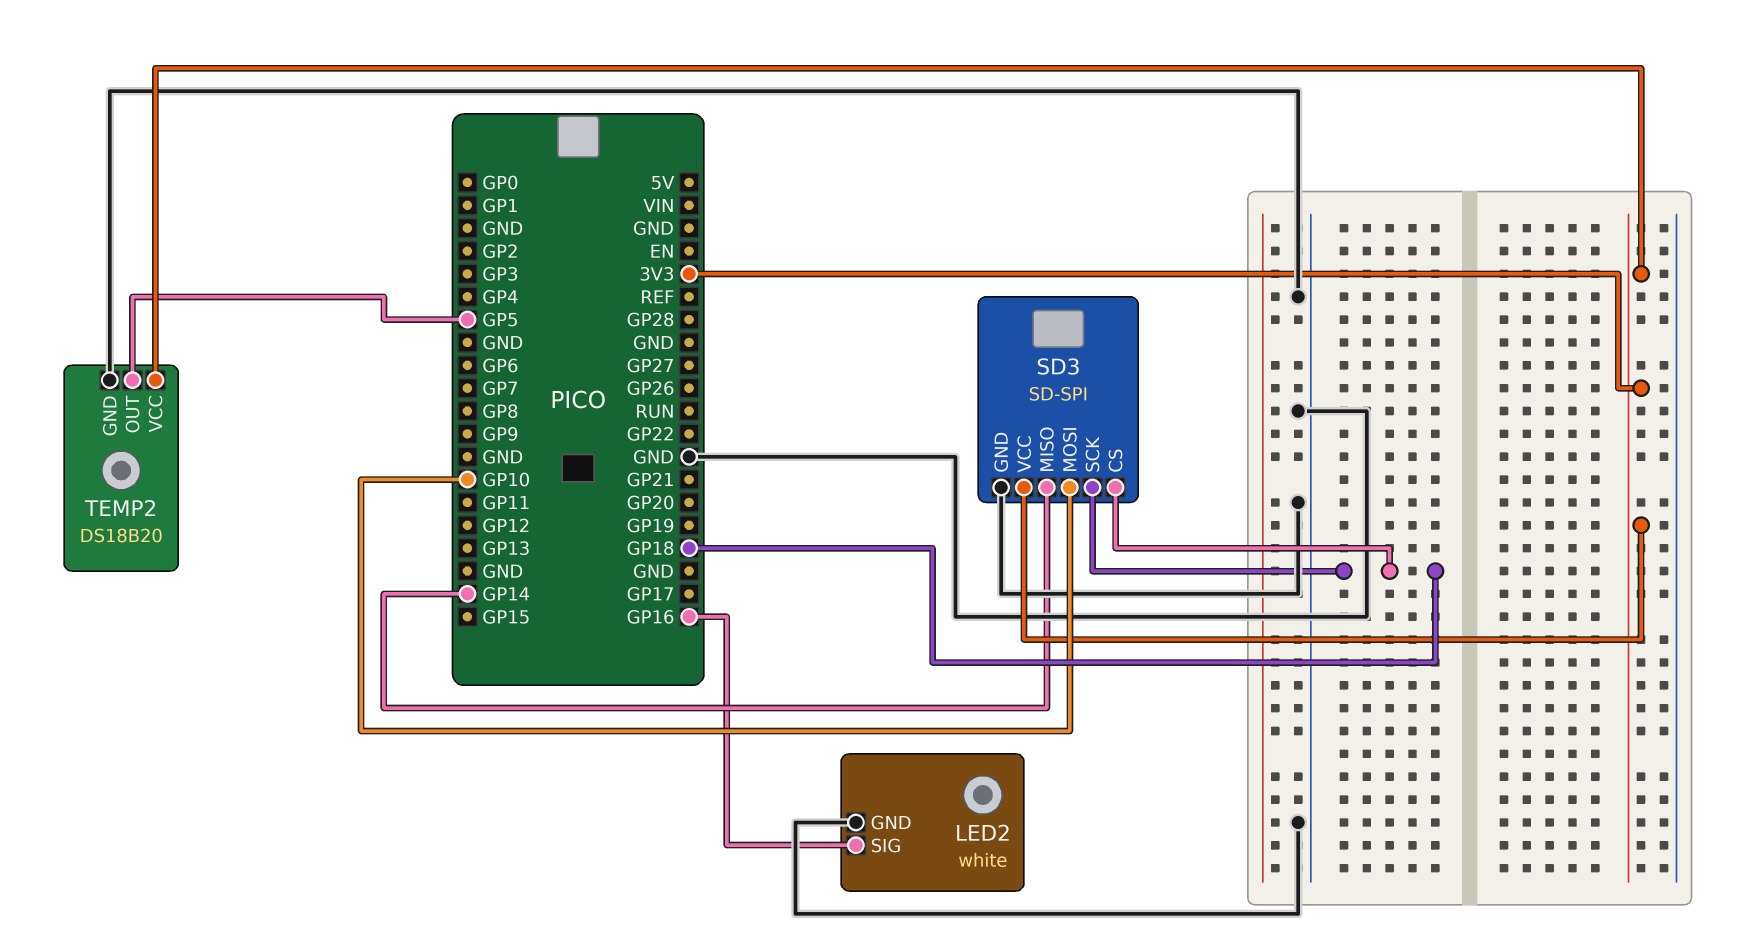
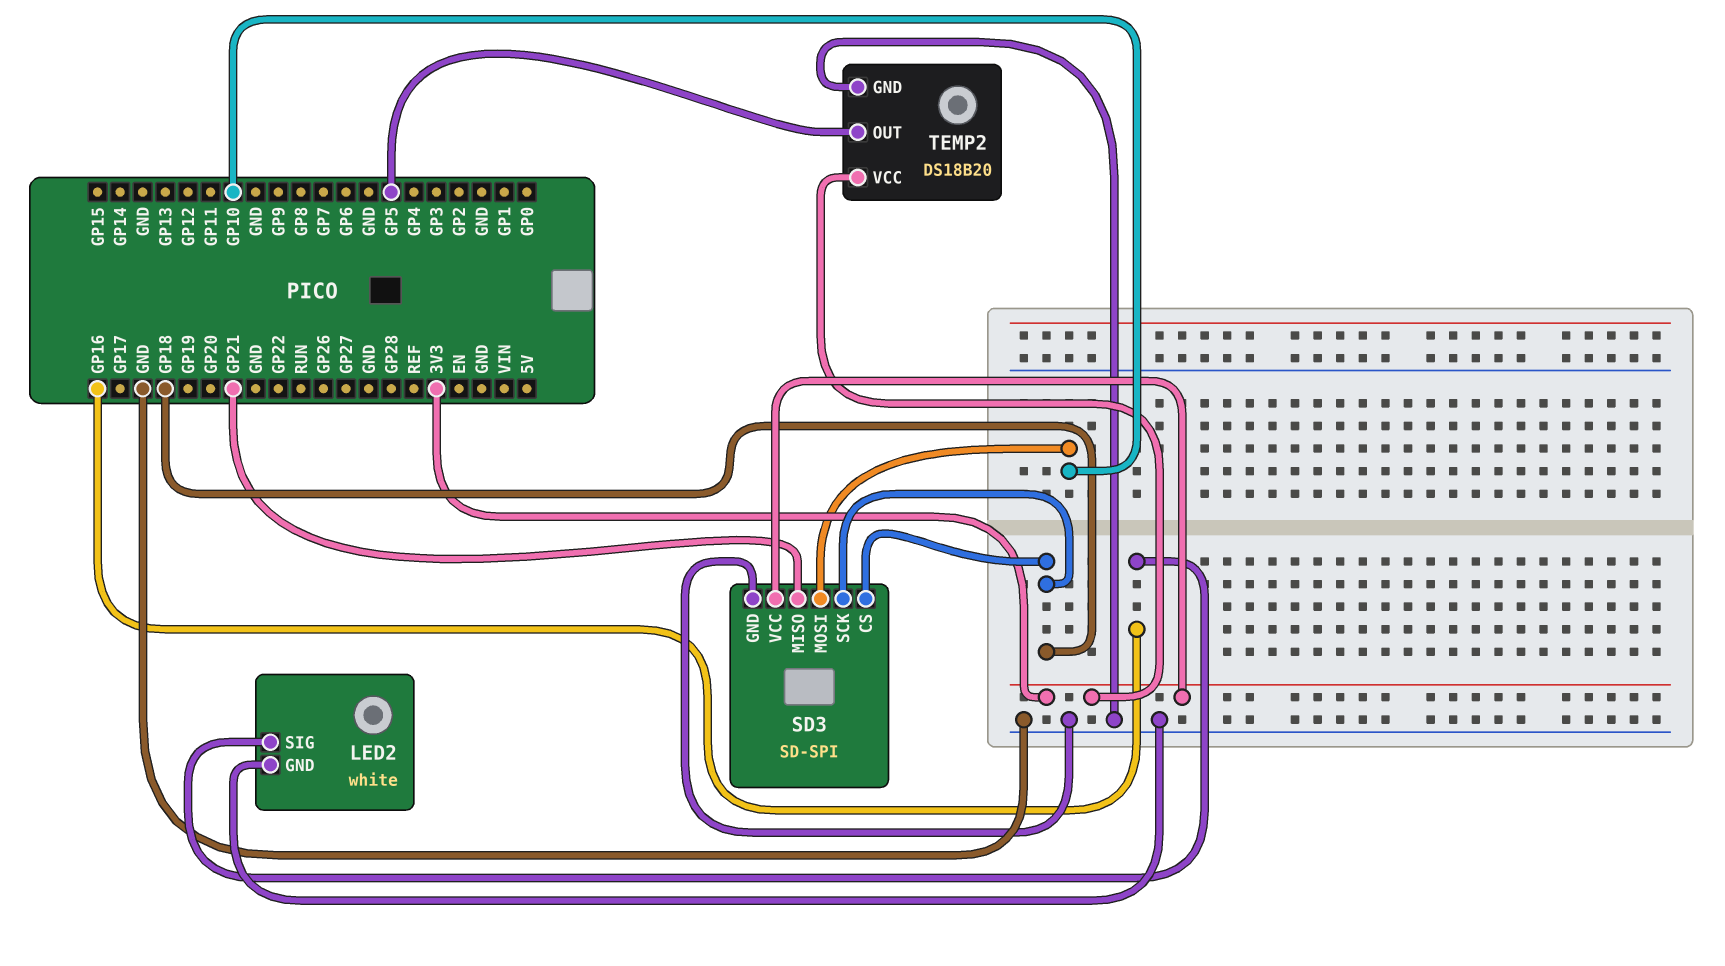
SD3 pin MISO: GP14 -> GP21

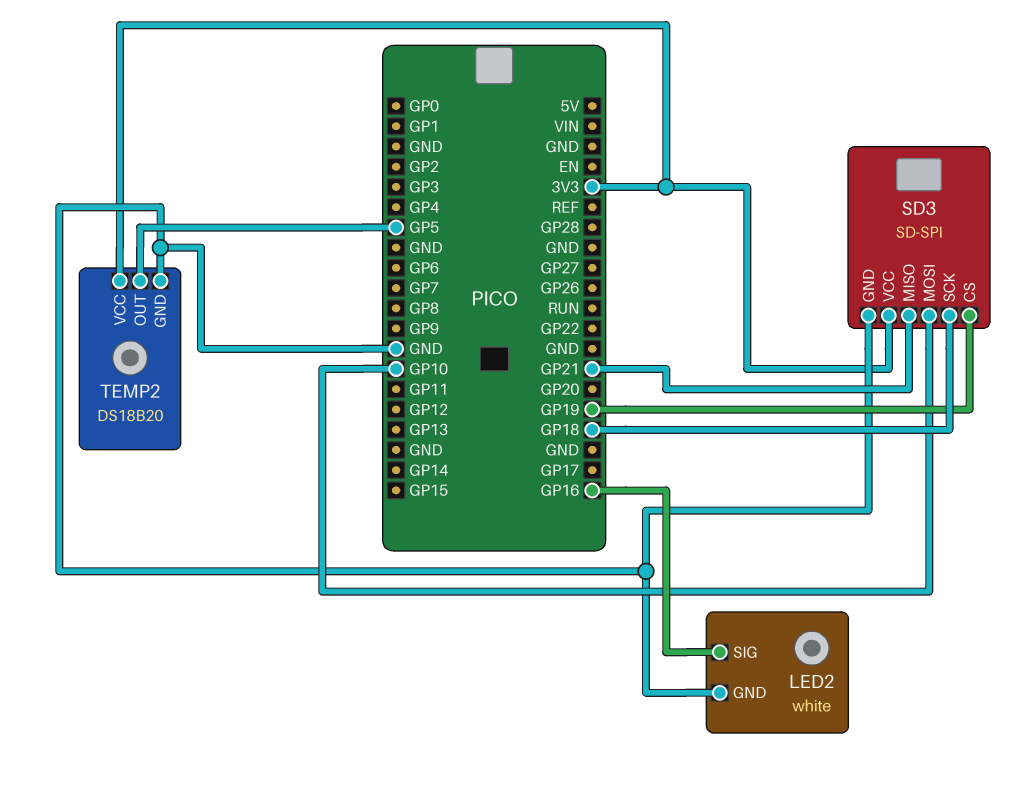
SD3 pin CS: GP18 -> GP19

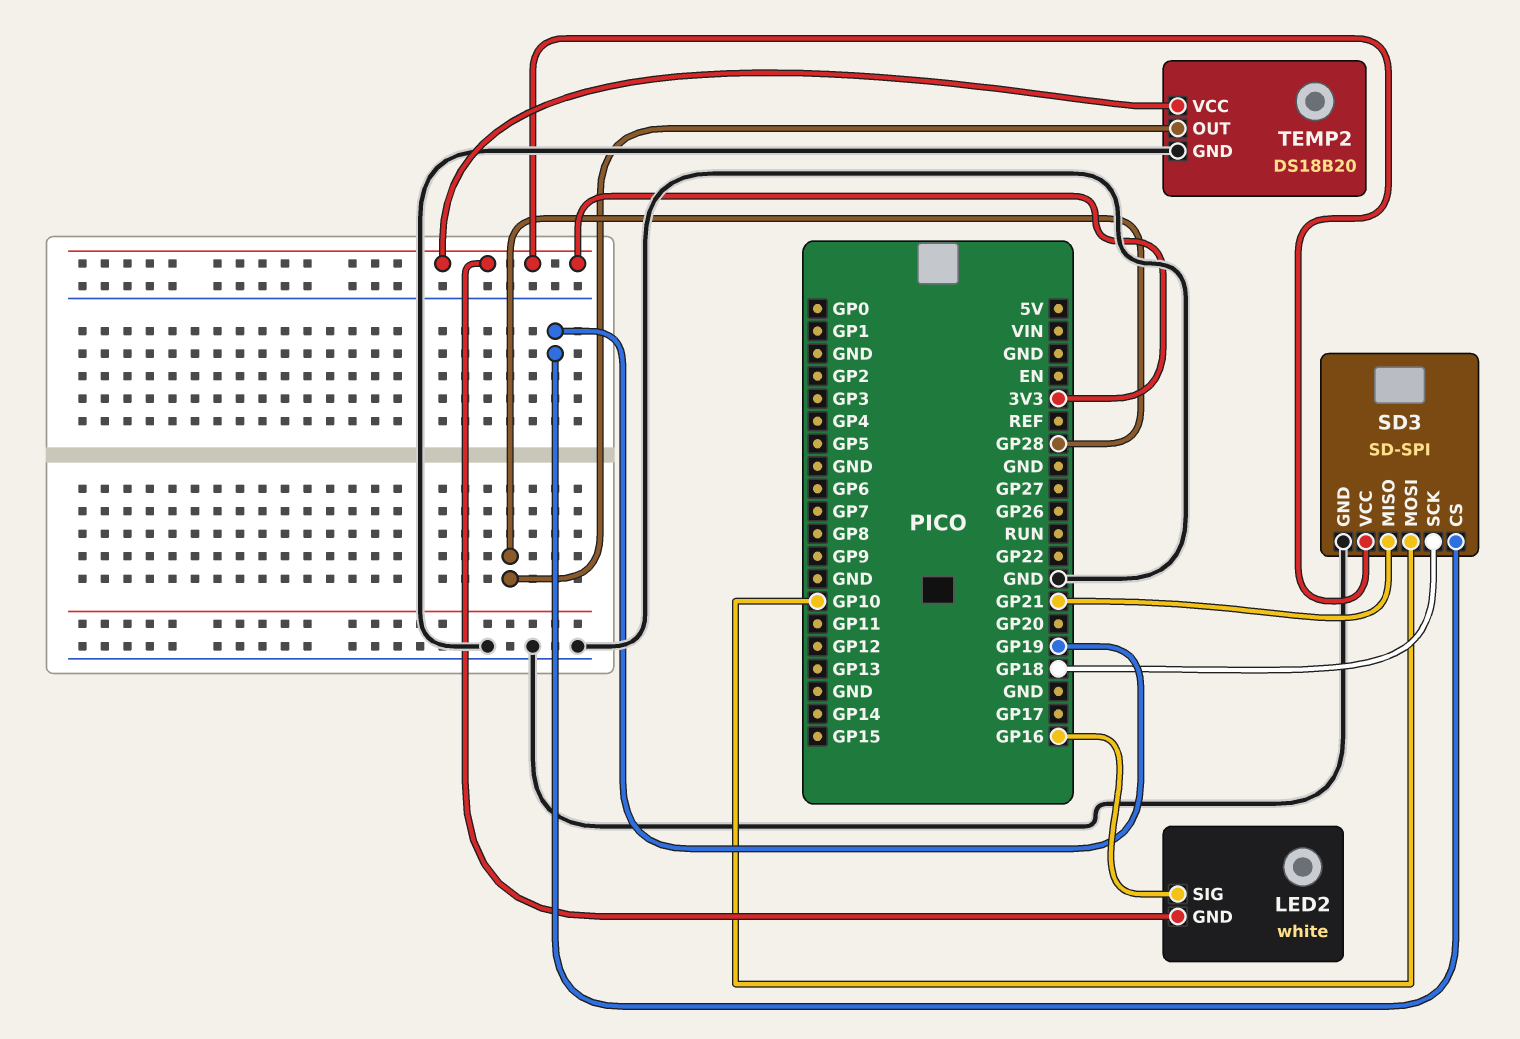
LED2 pin GND: GND -> 3V3
TEMP2 pin OUT: GP5 -> GP28

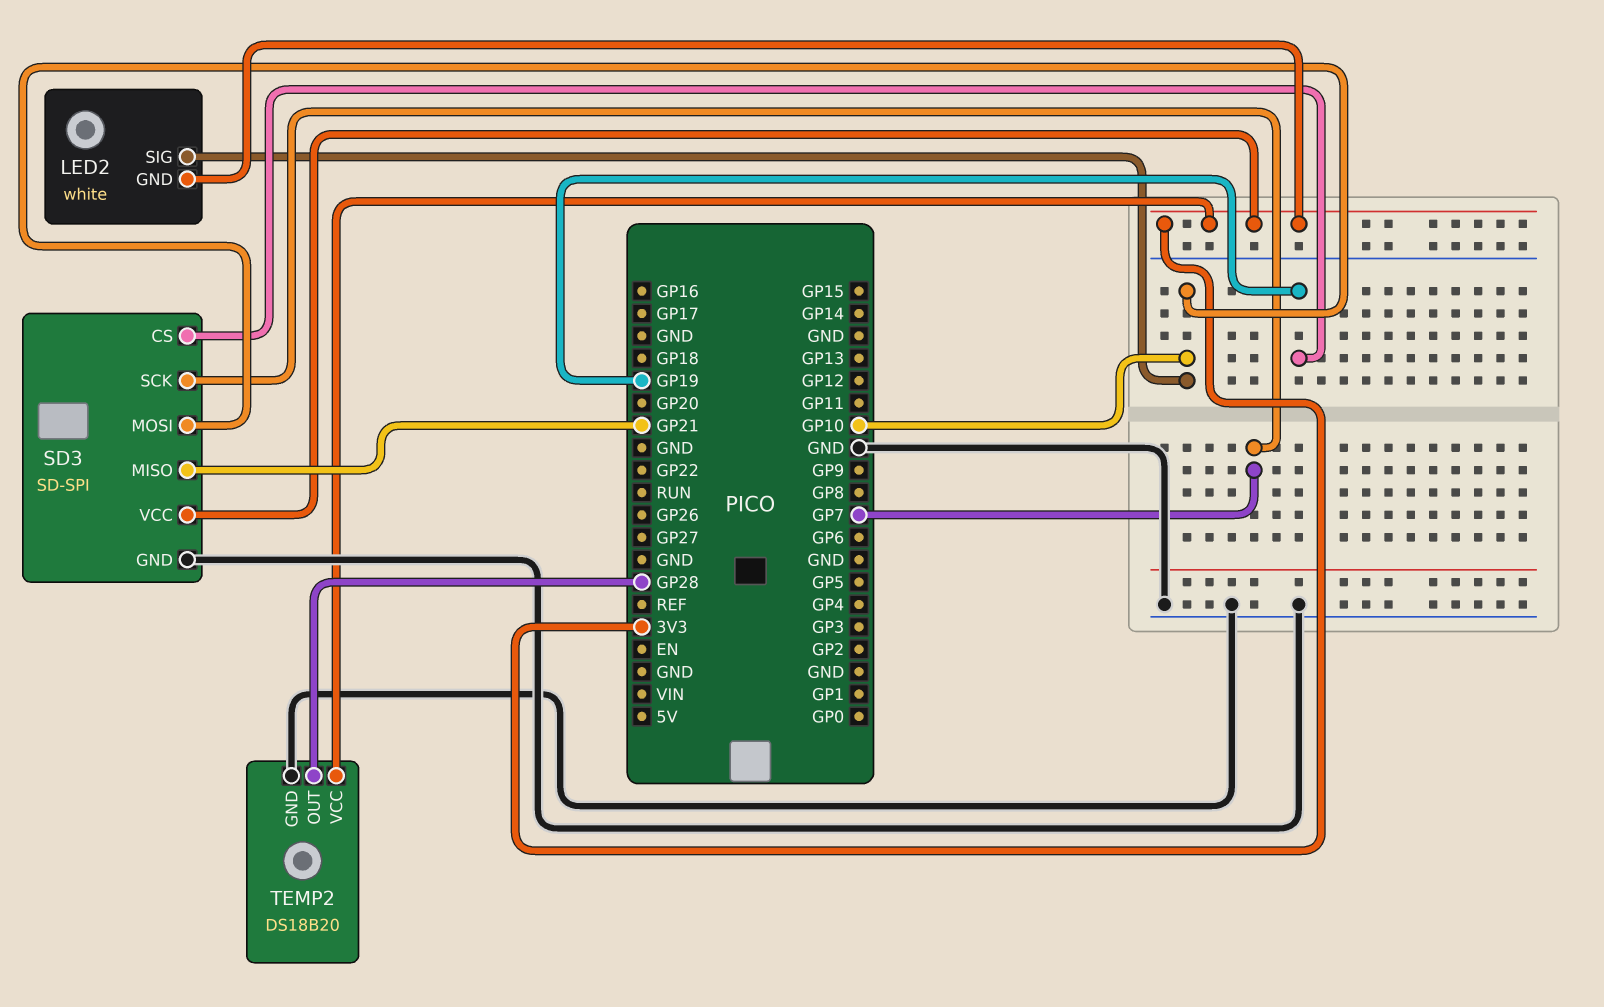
LED2 pin SIG: GP16 -> GP10
SD3 pin SCK: GP18 -> GP7

